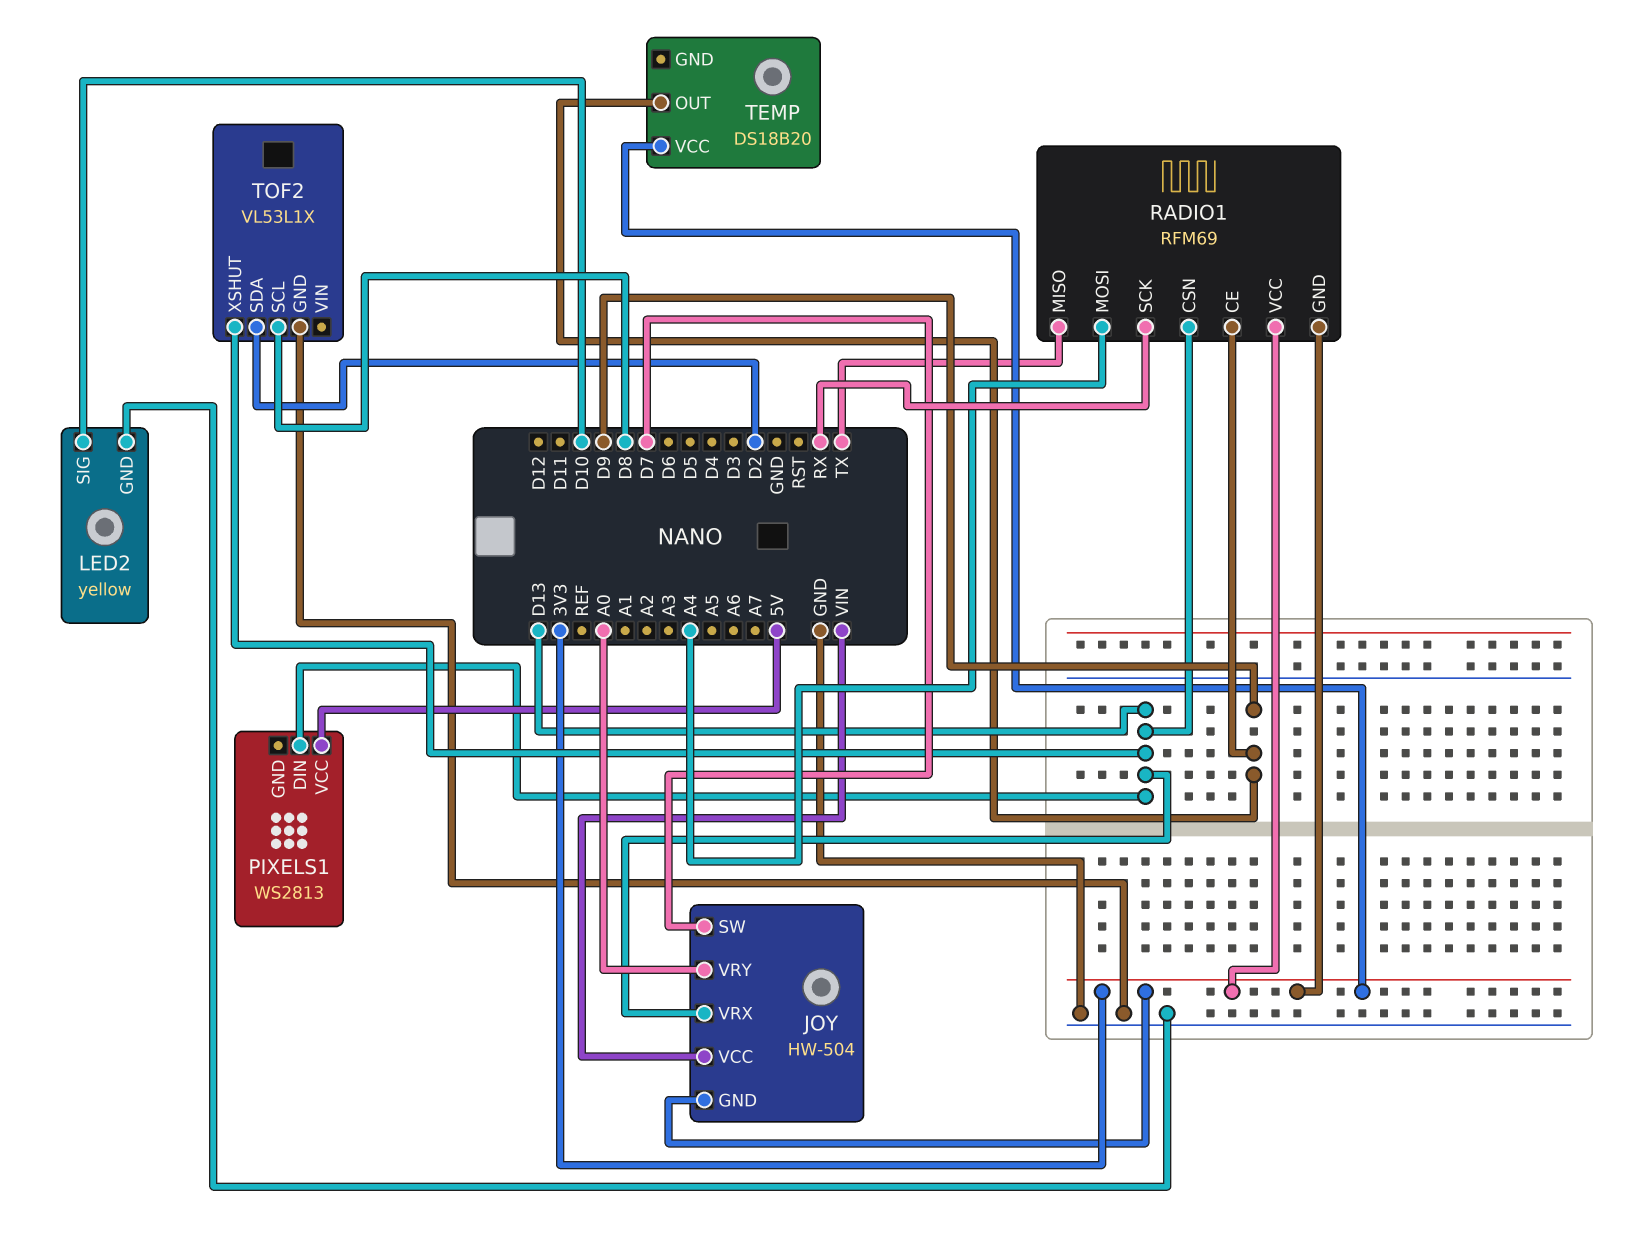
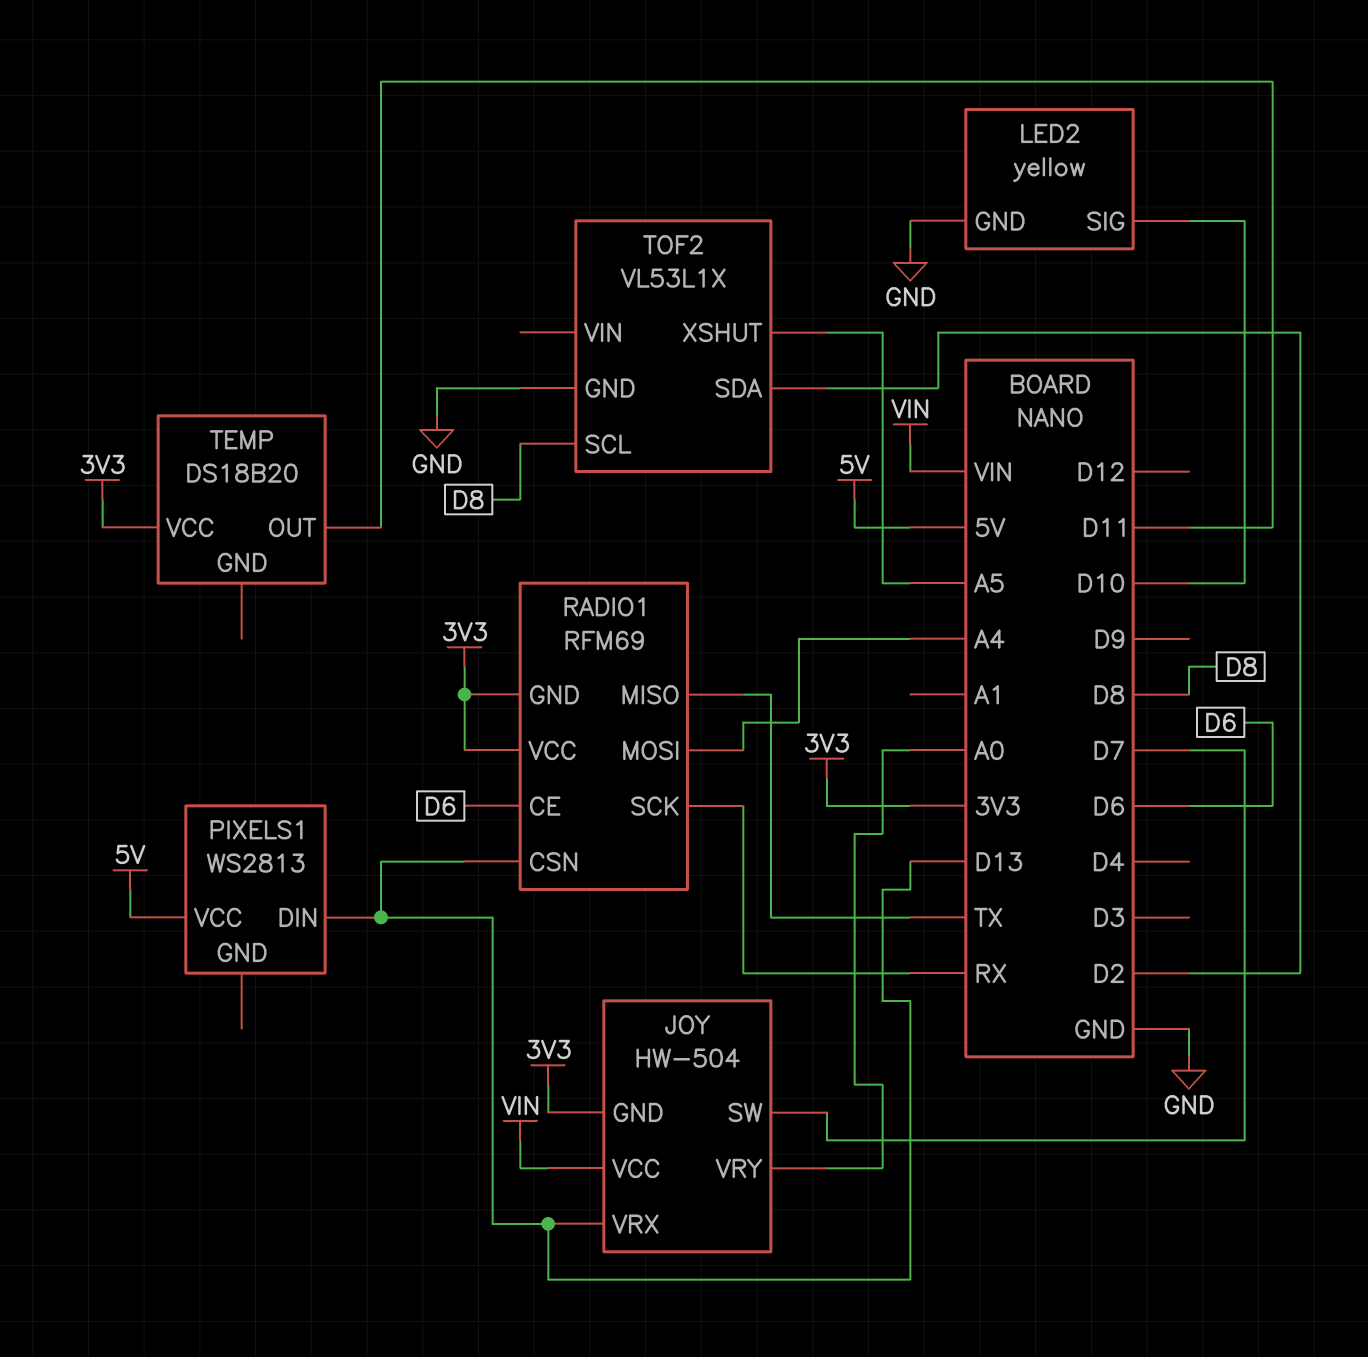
RADIO1 pin CE: D9 -> D6
TEMP pin OUT: D9 -> D11
TOF2 pin XSHUT: D13 -> A5

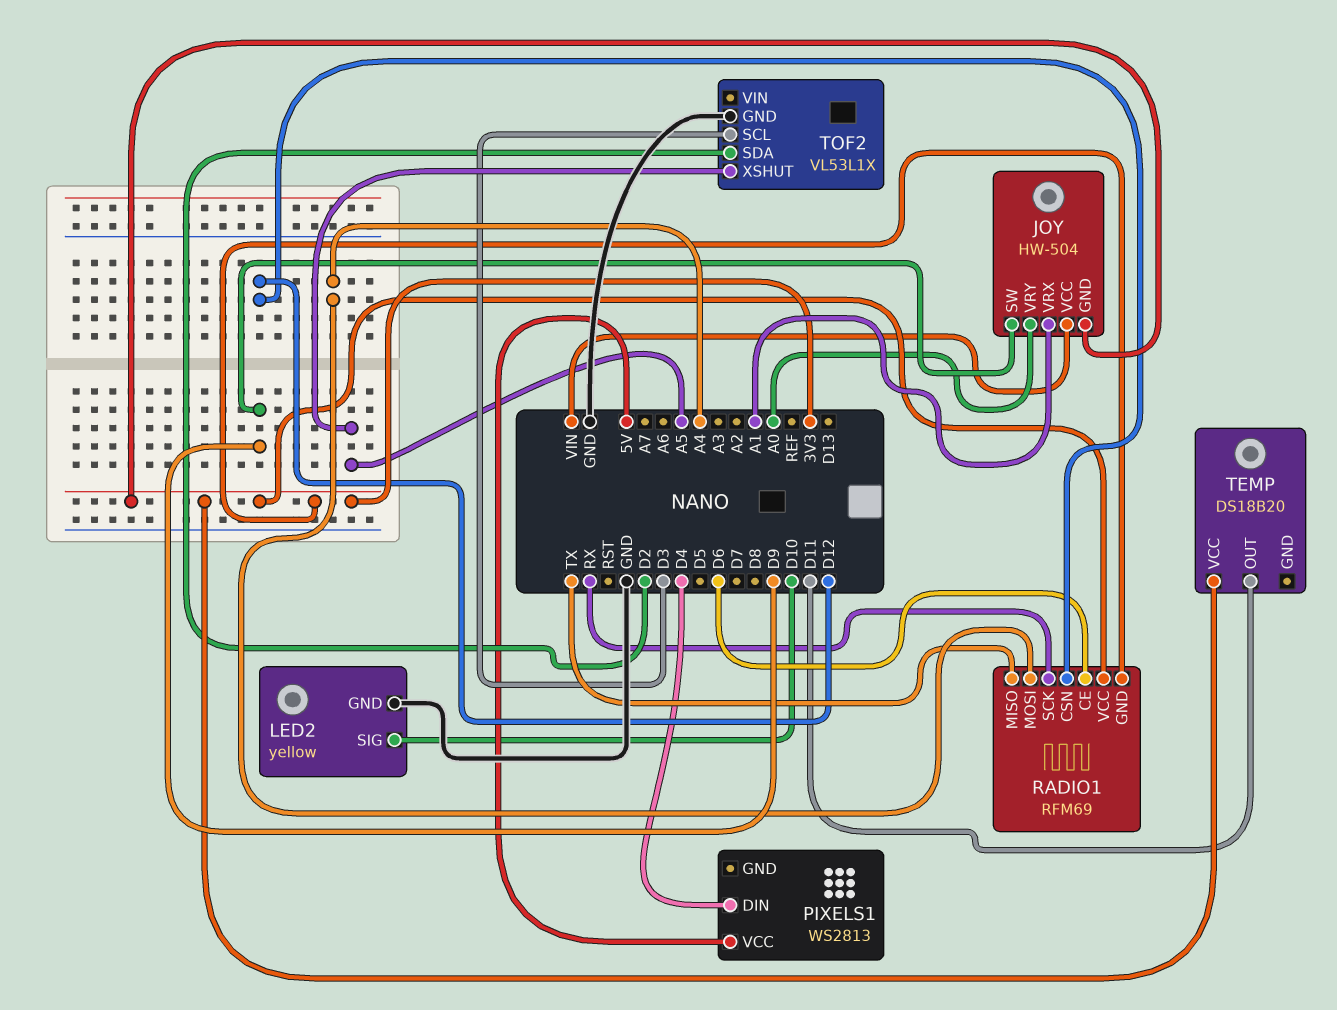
JOY pin SW: D7 -> D9
JOY pin VRX: D13 -> A1
PIXELS1 pin DIN: D13 -> D4
RADIO1 pin CSN: D13 -> D12
TOF2 pin SCL: D8 -> D3

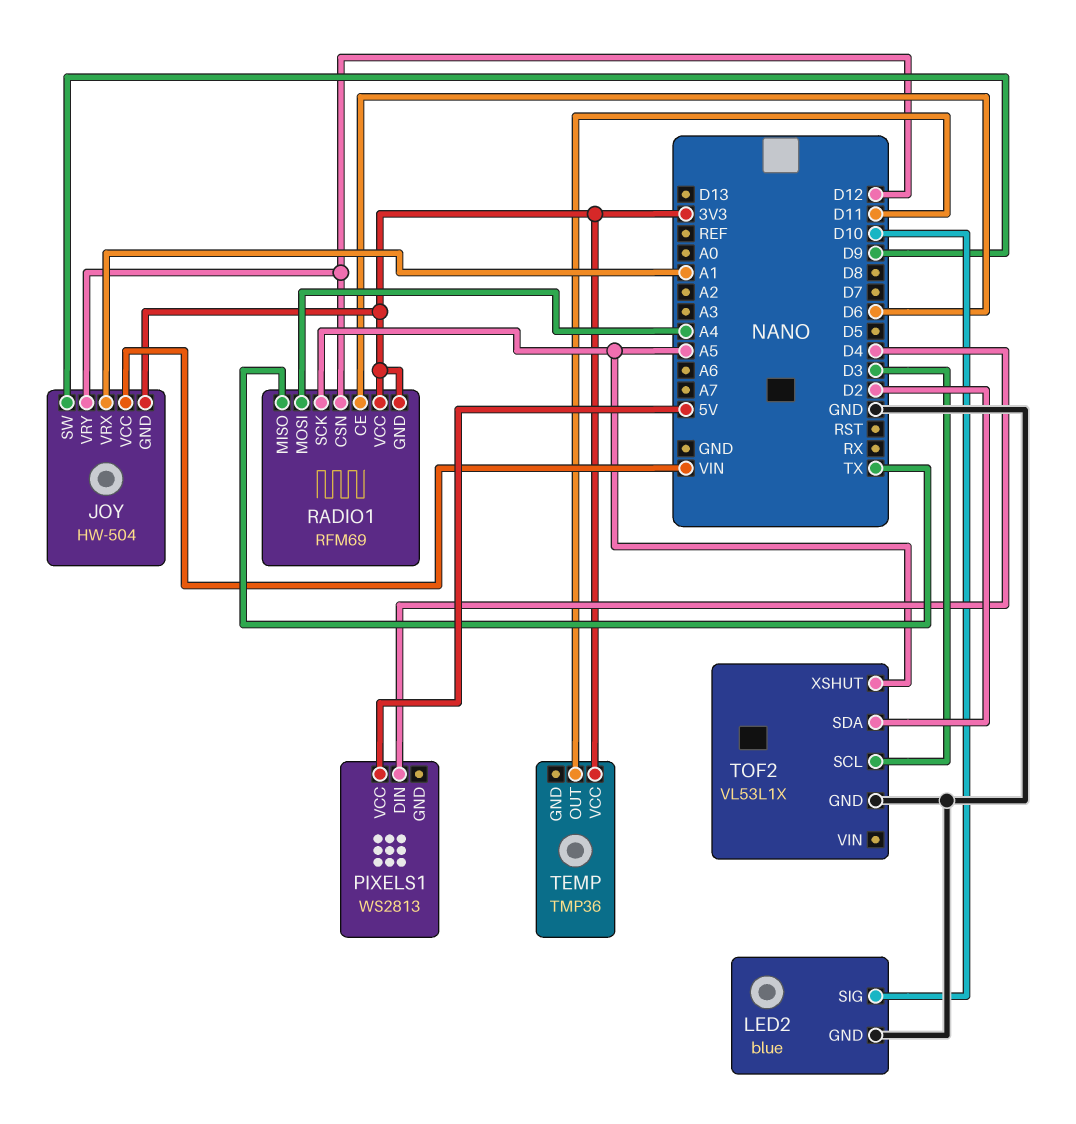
JOY pin VRY: A0 -> D12
LED2: yellow -> blue
RADIO1 pin SCK: RX -> A5
TEMP: DS18B20 -> TMP36

